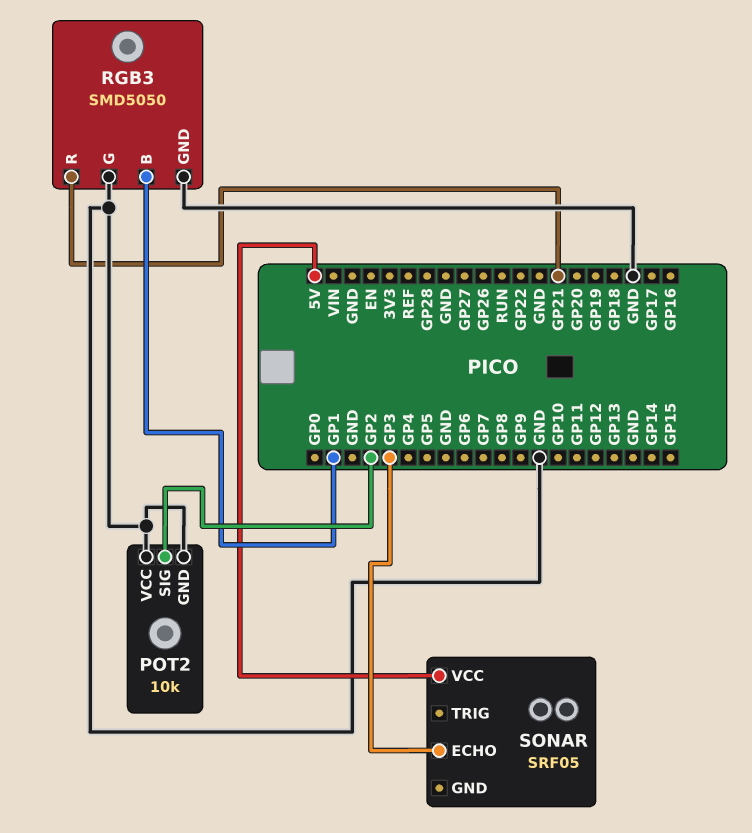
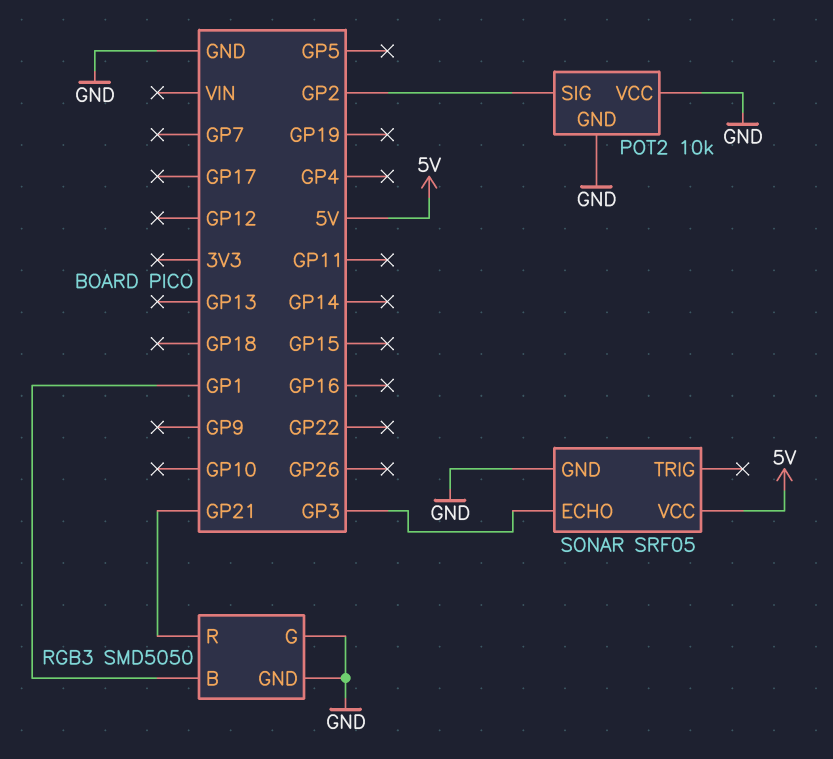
SONAR pin GND: none -> GND

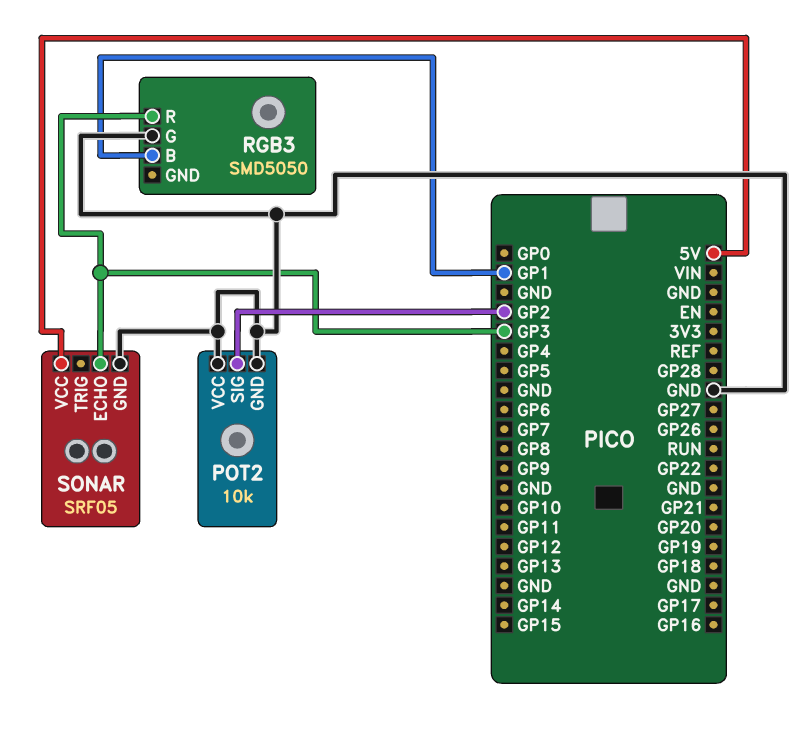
RGB3 pin GND: GND -> none
RGB3 pin R: GP21 -> GP3

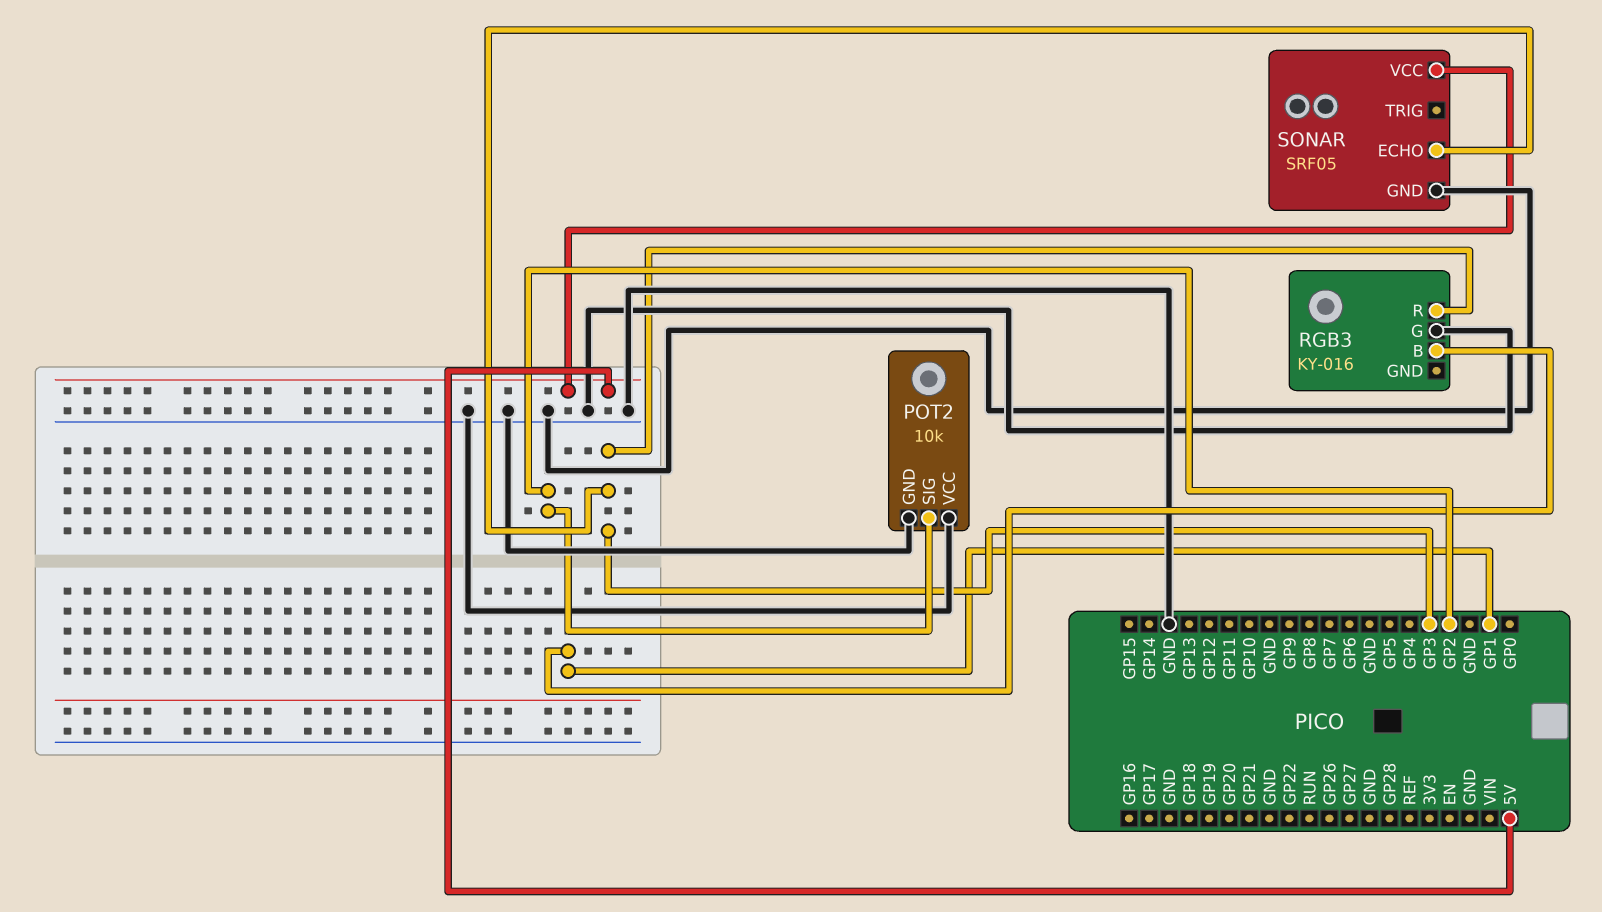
RGB3: SMD5050 -> KY-016

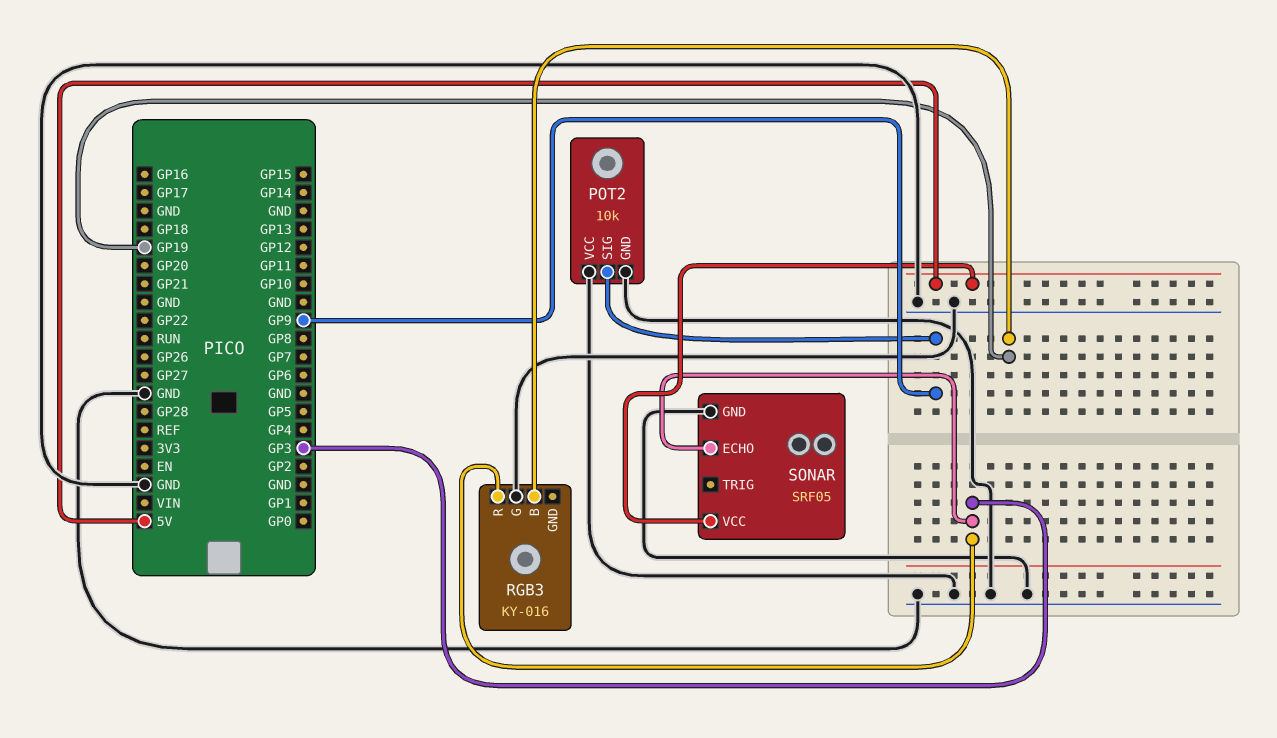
POT2 pin SIG: GP2 -> GP9
RGB3 pin B: GP1 -> GP19

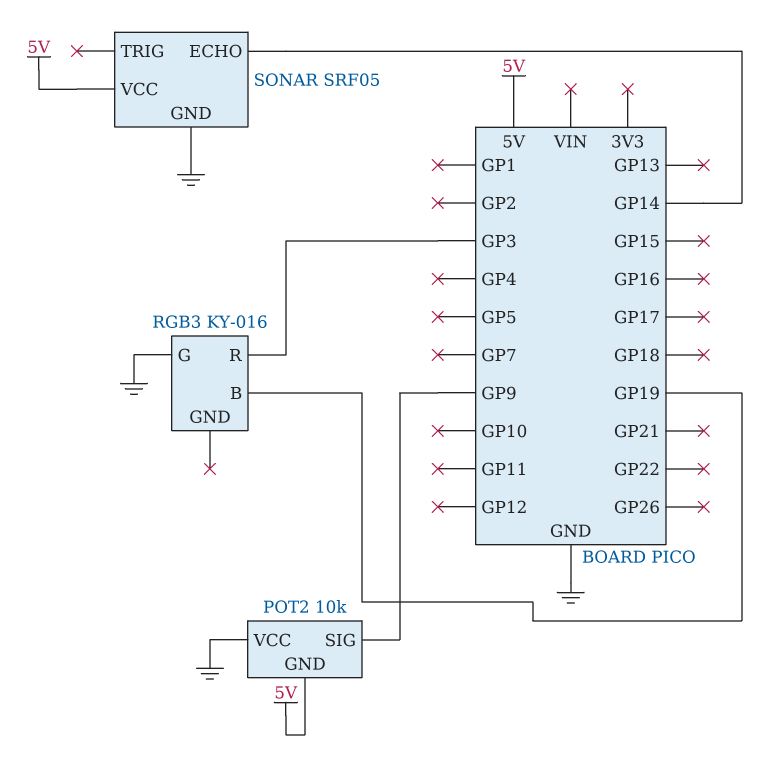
POT2 pin GND: GND -> 5V
SONAR pin ECHO: GP3 -> GP14

